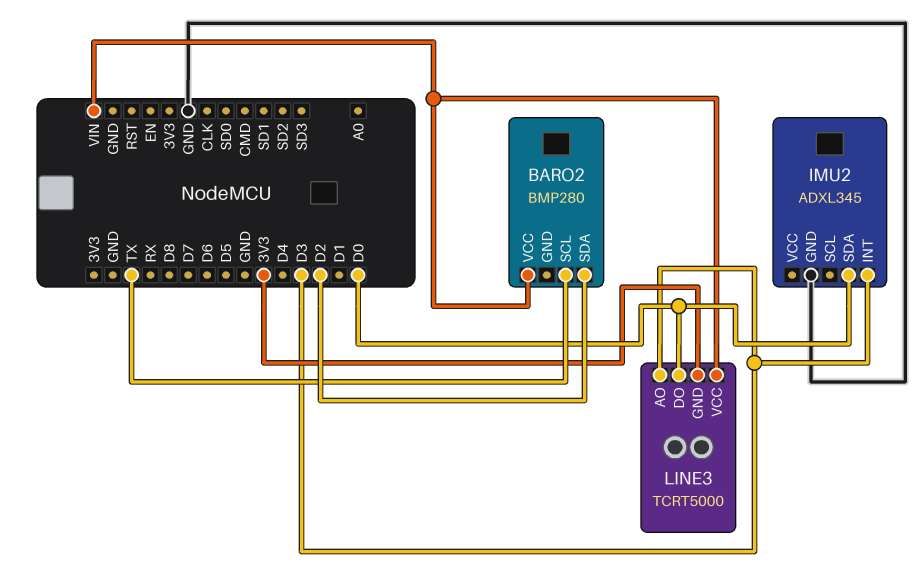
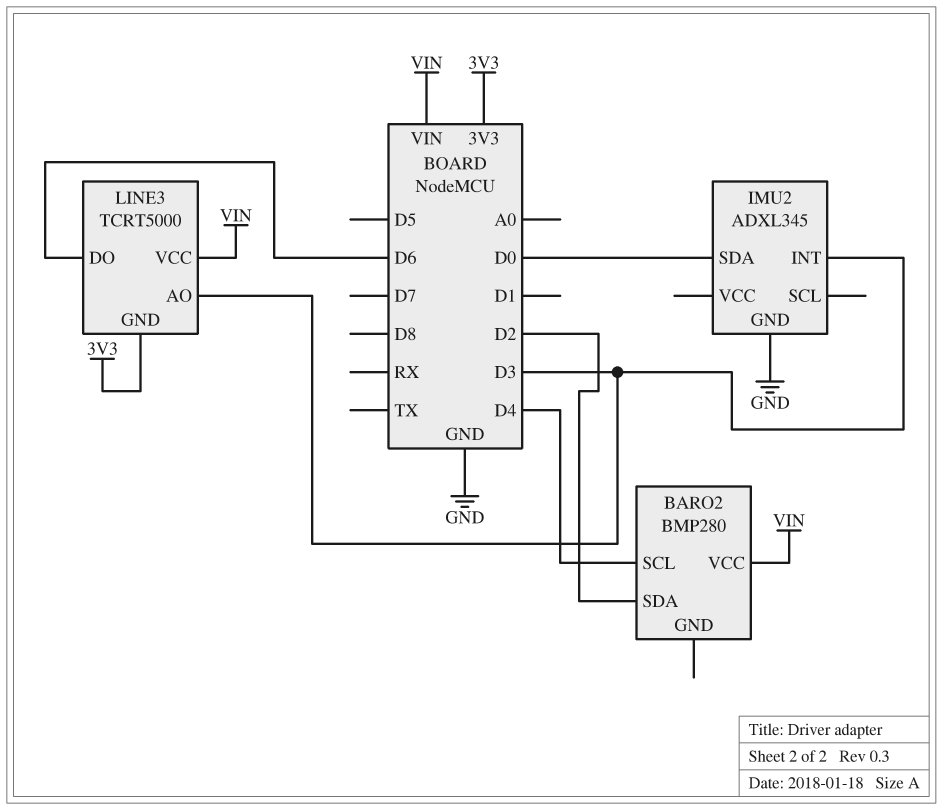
BARO2 pin SCL: TX -> D4
LINE3 pin DO: D0 -> D6

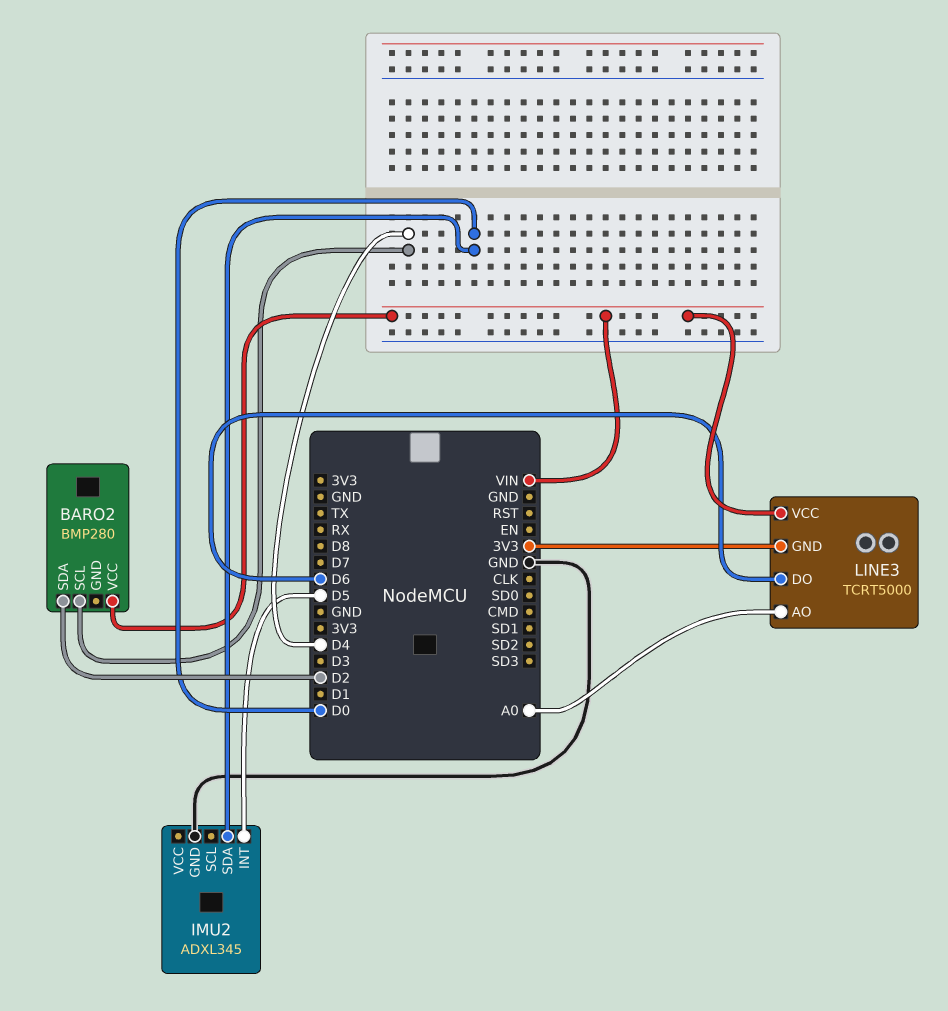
IMU2 pin INT: D3 -> D5
LINE3 pin AO: D3 -> A0

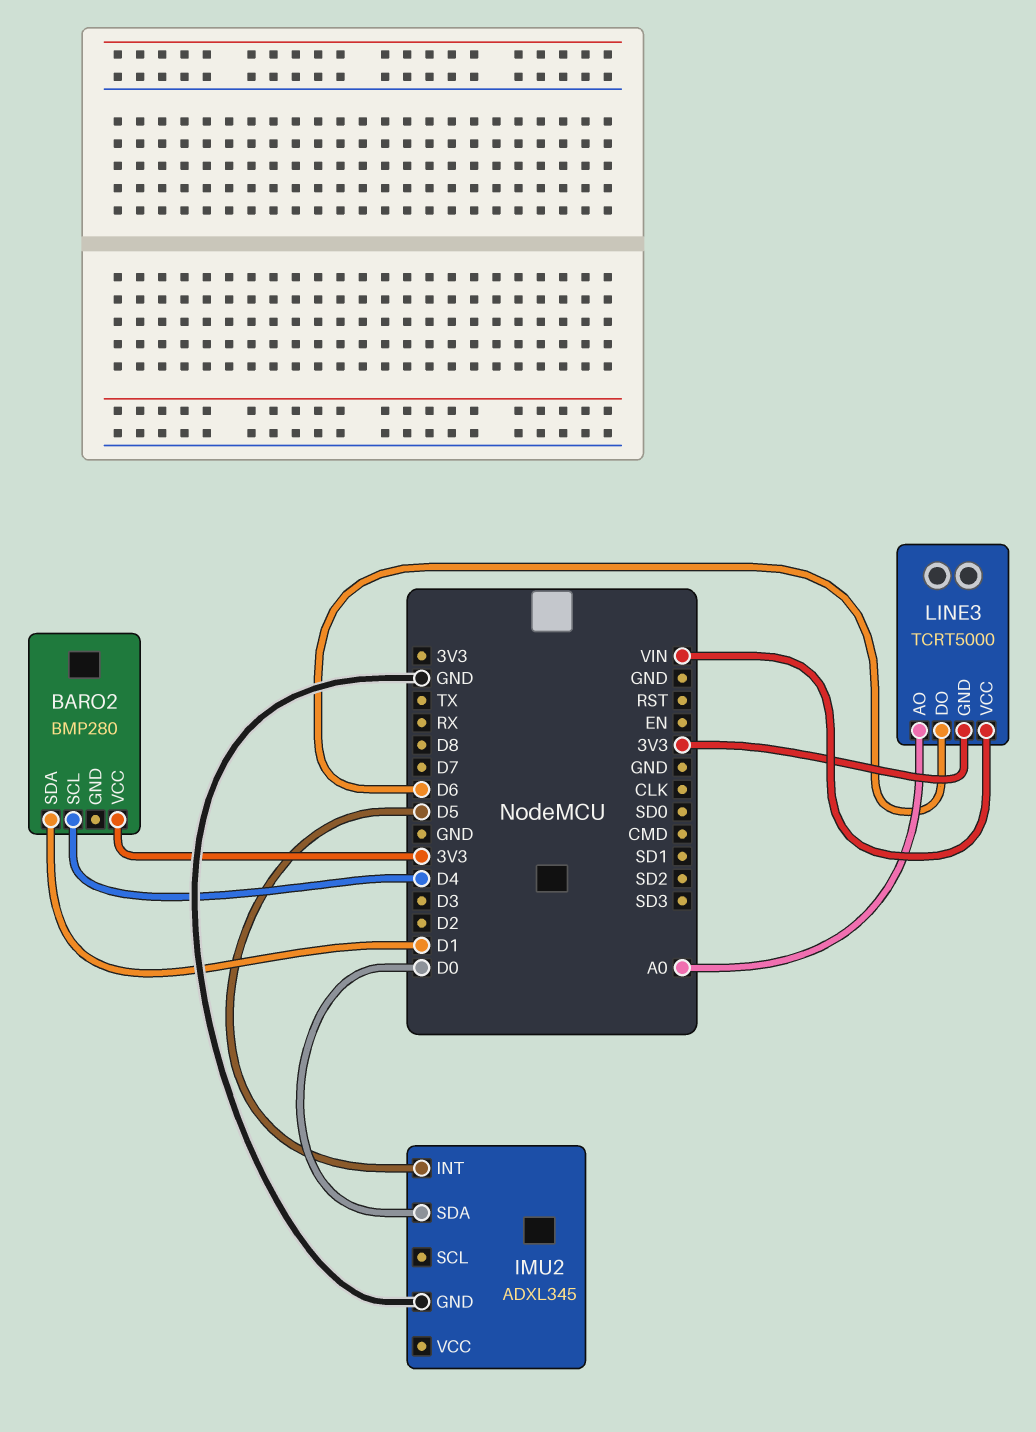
BARO2 pin SDA: D2 -> D1
BARO2 pin VCC: VIN -> 3V3

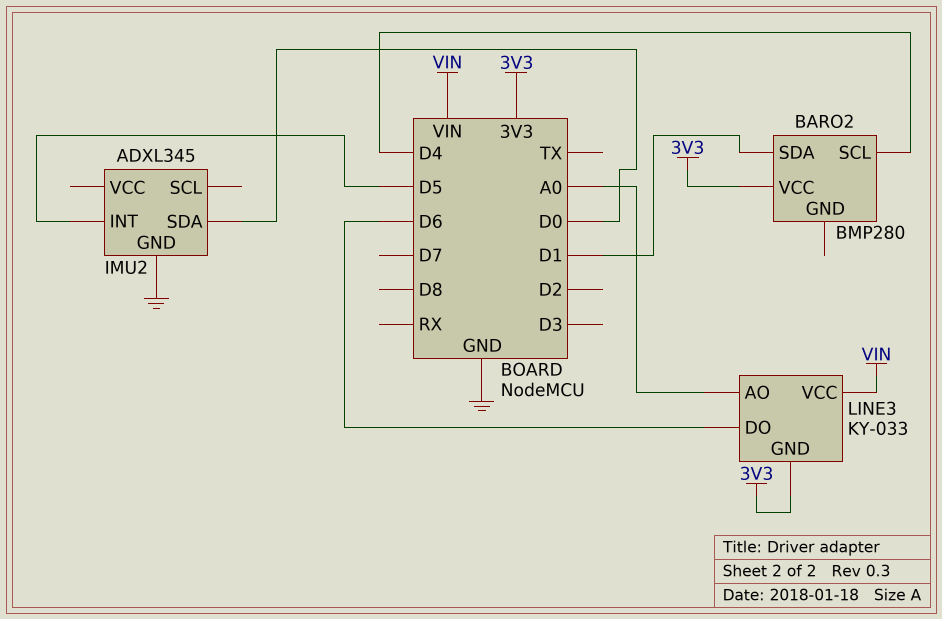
LINE3: TCRT5000 -> KY-033

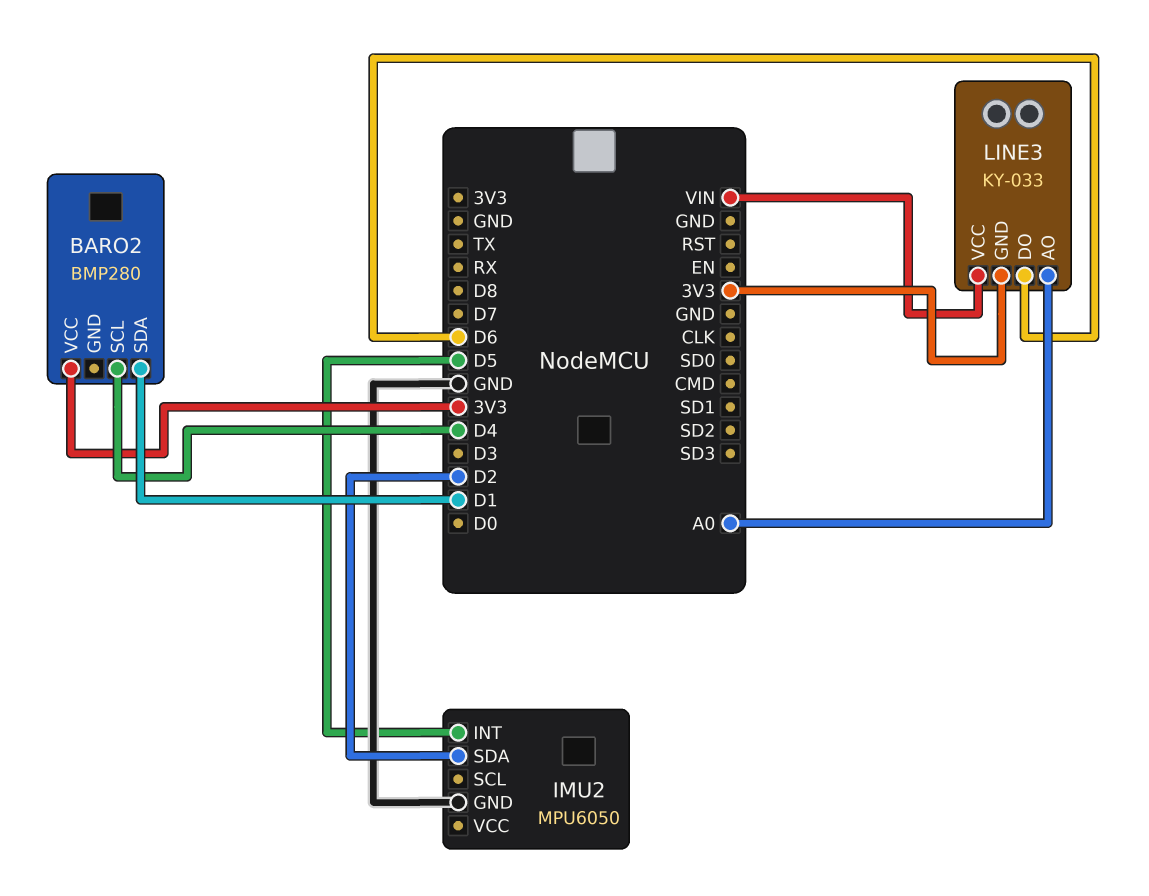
IMU2: ADXL345 -> MPU6050
IMU2 pin SDA: D0 -> D2

